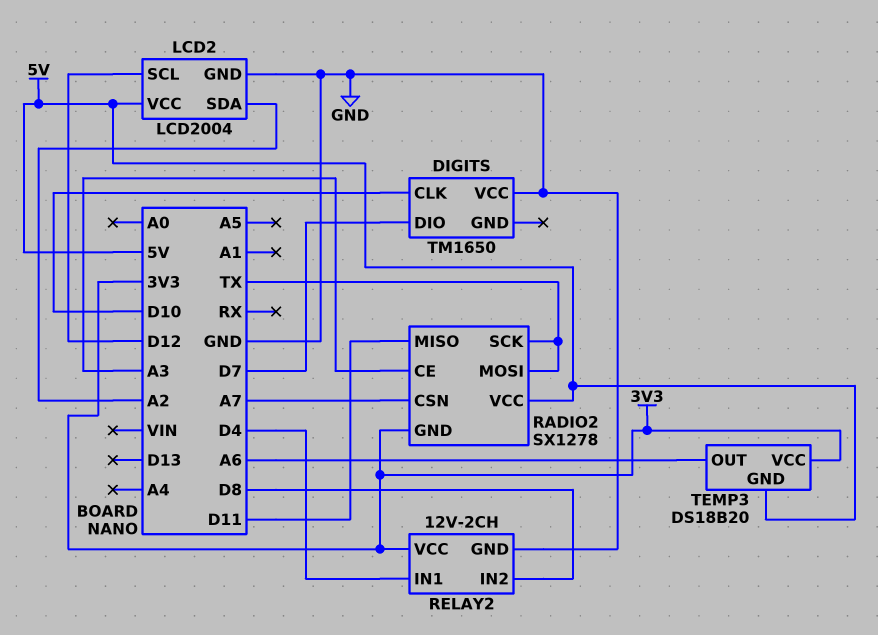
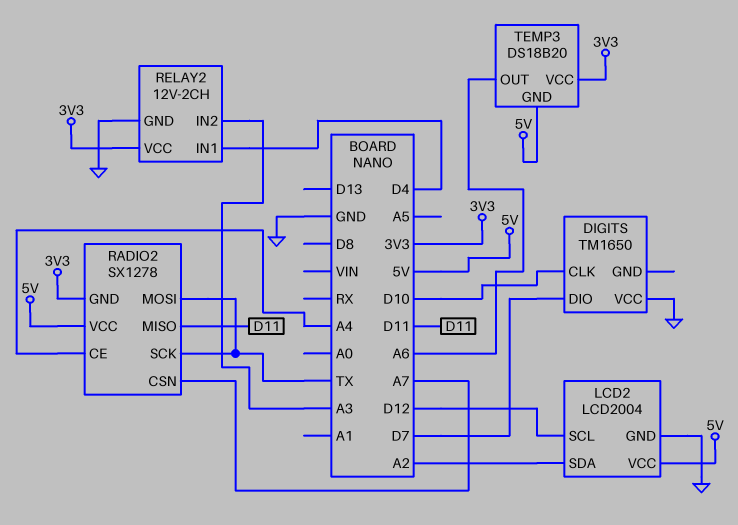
RADIO2 pin CE: A3 -> A4
RELAY2 pin IN2: D8 -> A3

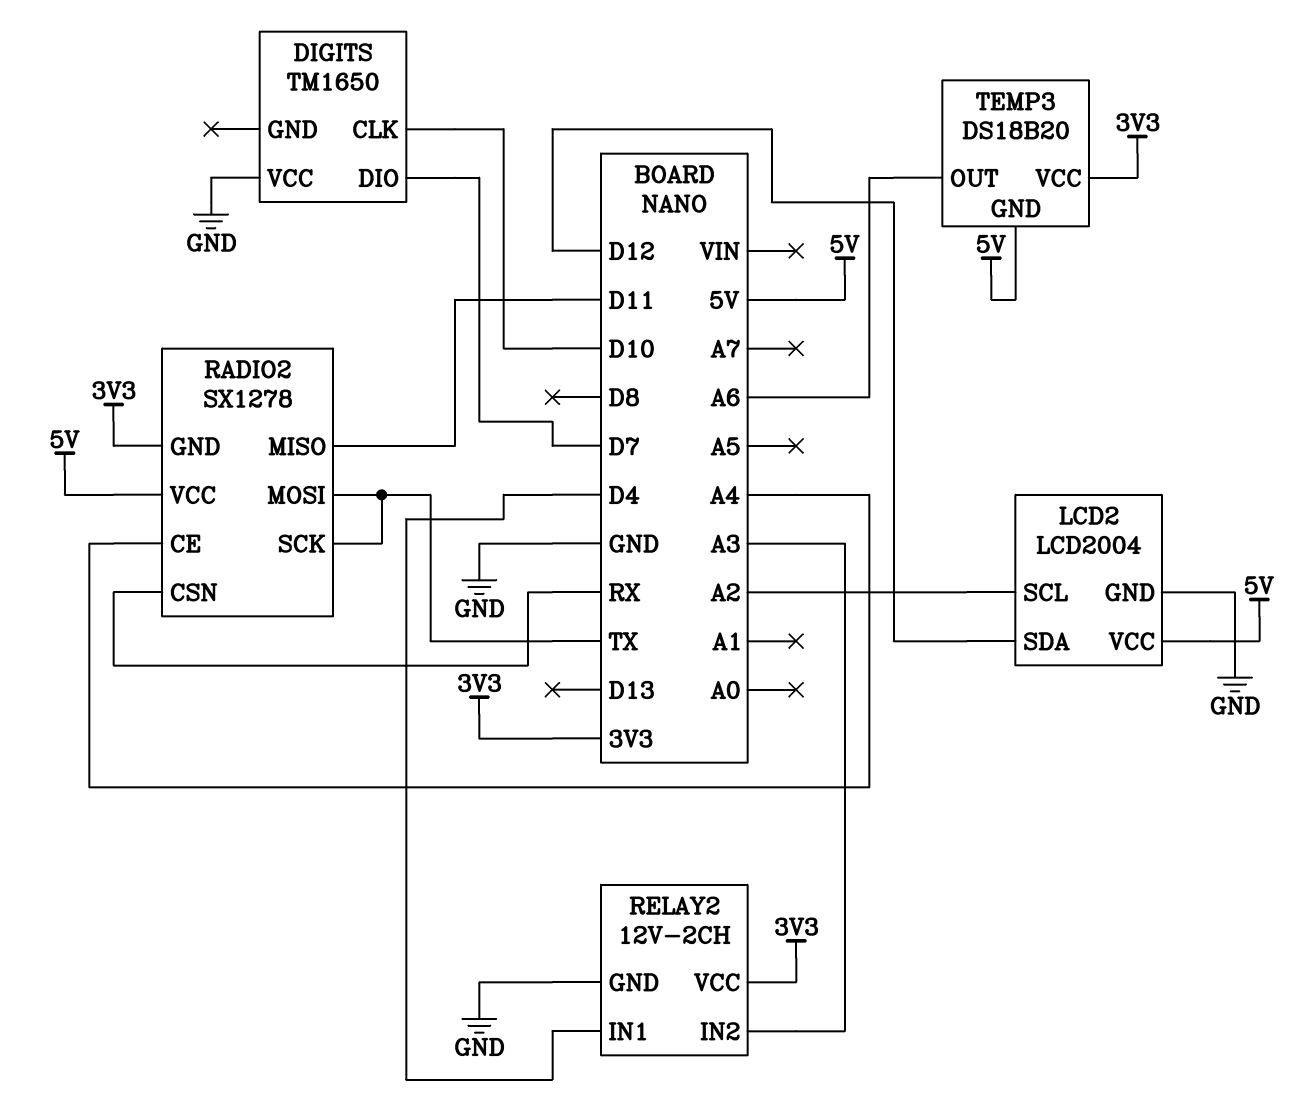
LCD2 pin SCL: D12 -> A2
LCD2 pin SDA: A2 -> D12
RADIO2 pin CSN: A7 -> RX

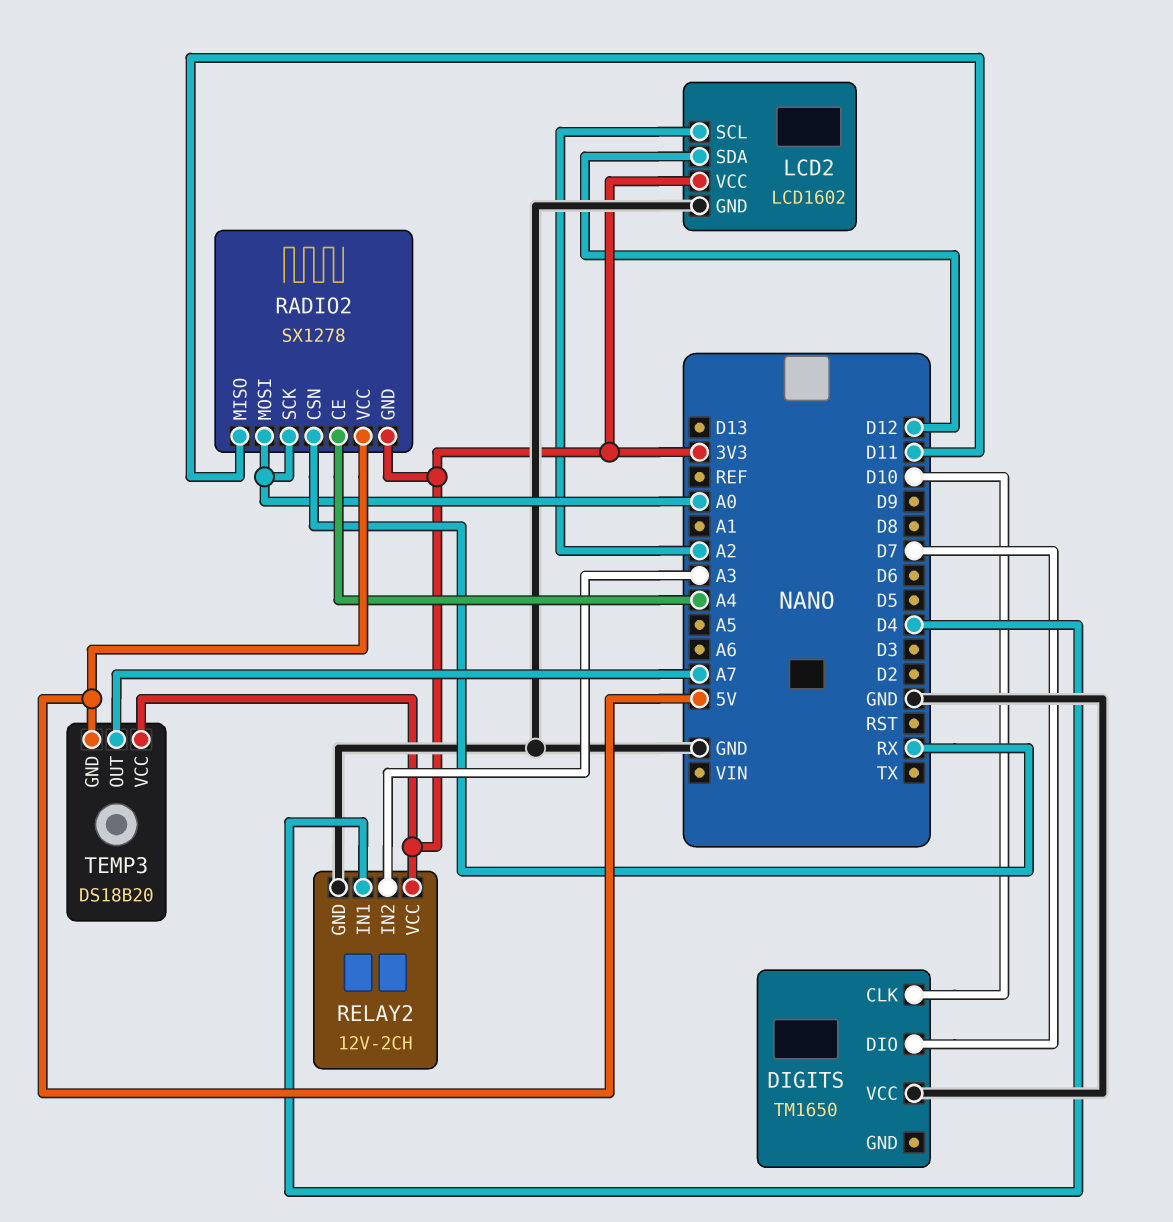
LCD2: LCD2004 -> LCD1602
LCD2 pin VCC: 5V -> 3V3
RADIO2 pin MOSI: TX -> A0
RADIO2 pin SCK: TX -> A0
TEMP3 pin OUT: A6 -> A7

